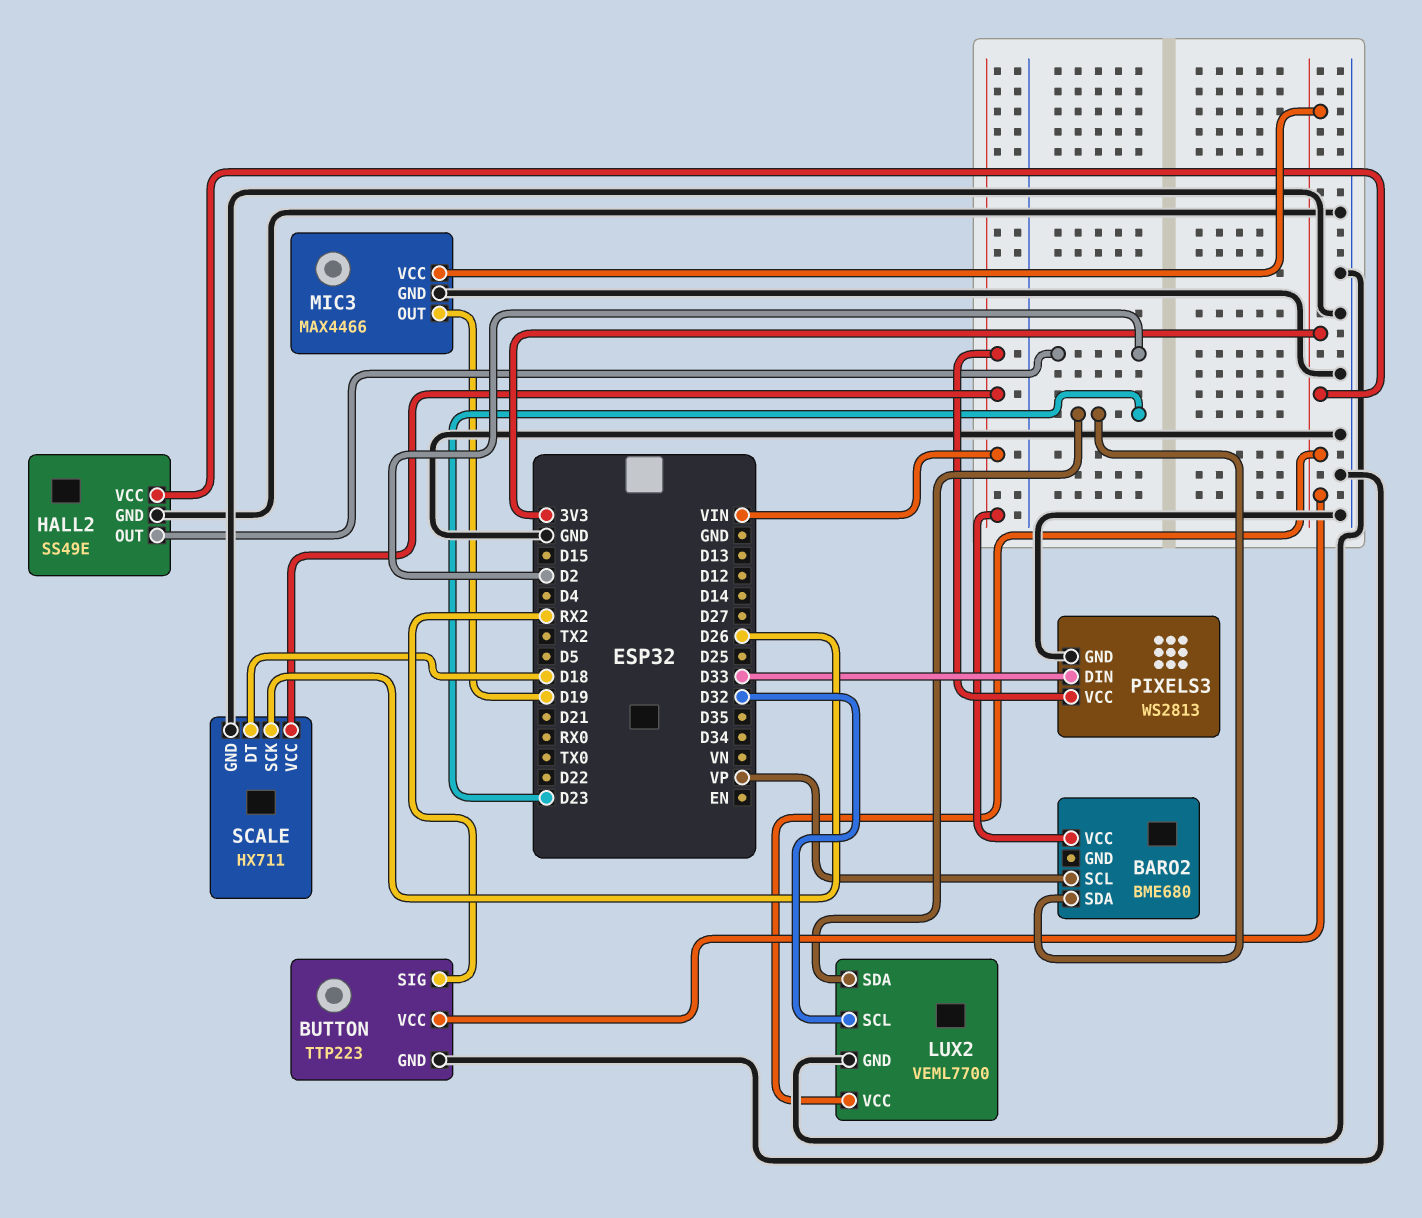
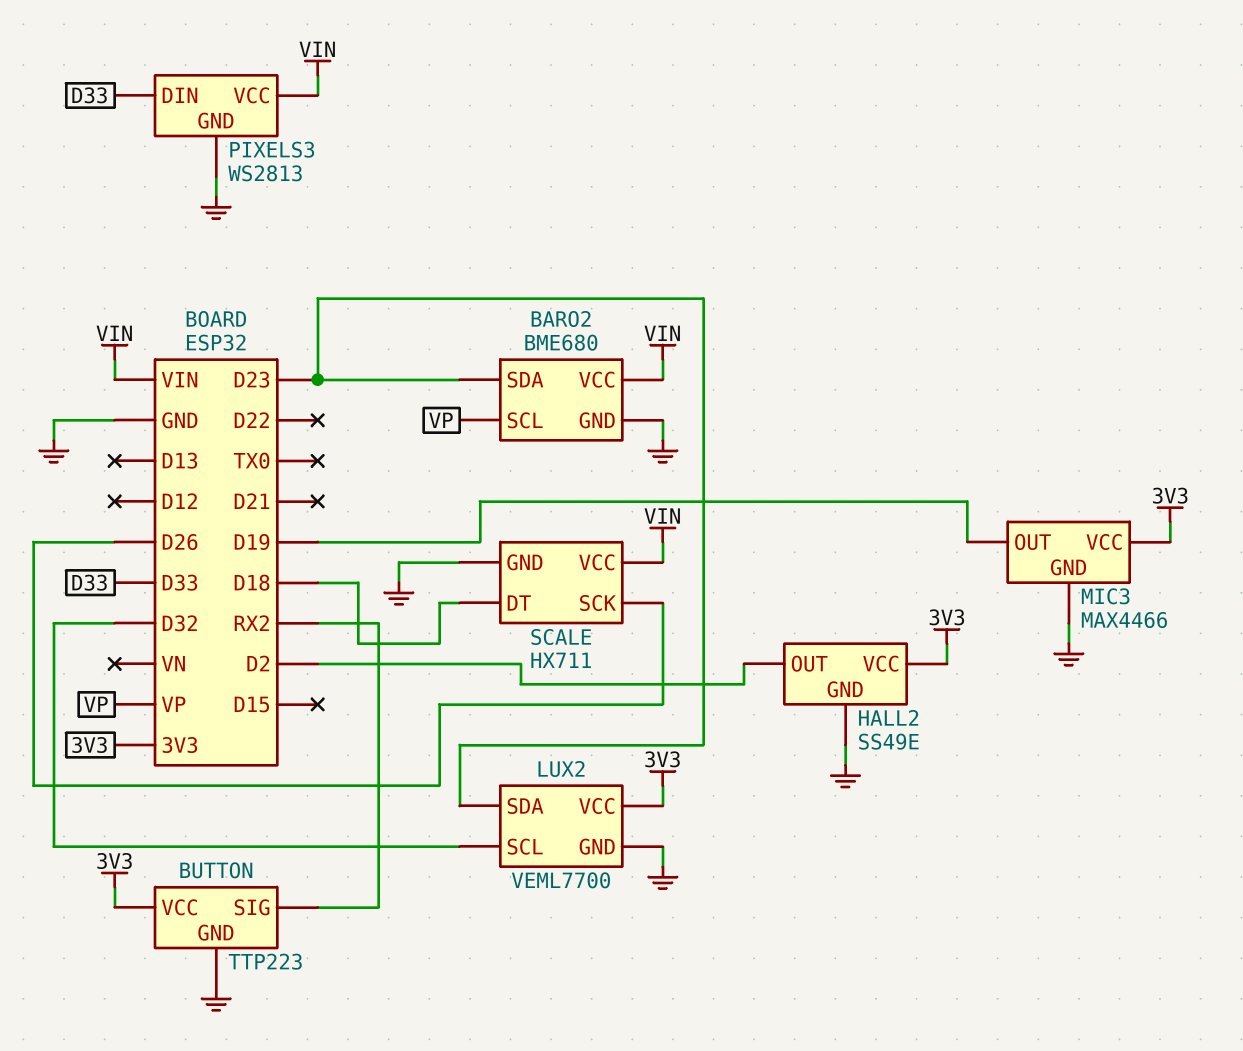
BARO2 pin GND: none -> GND

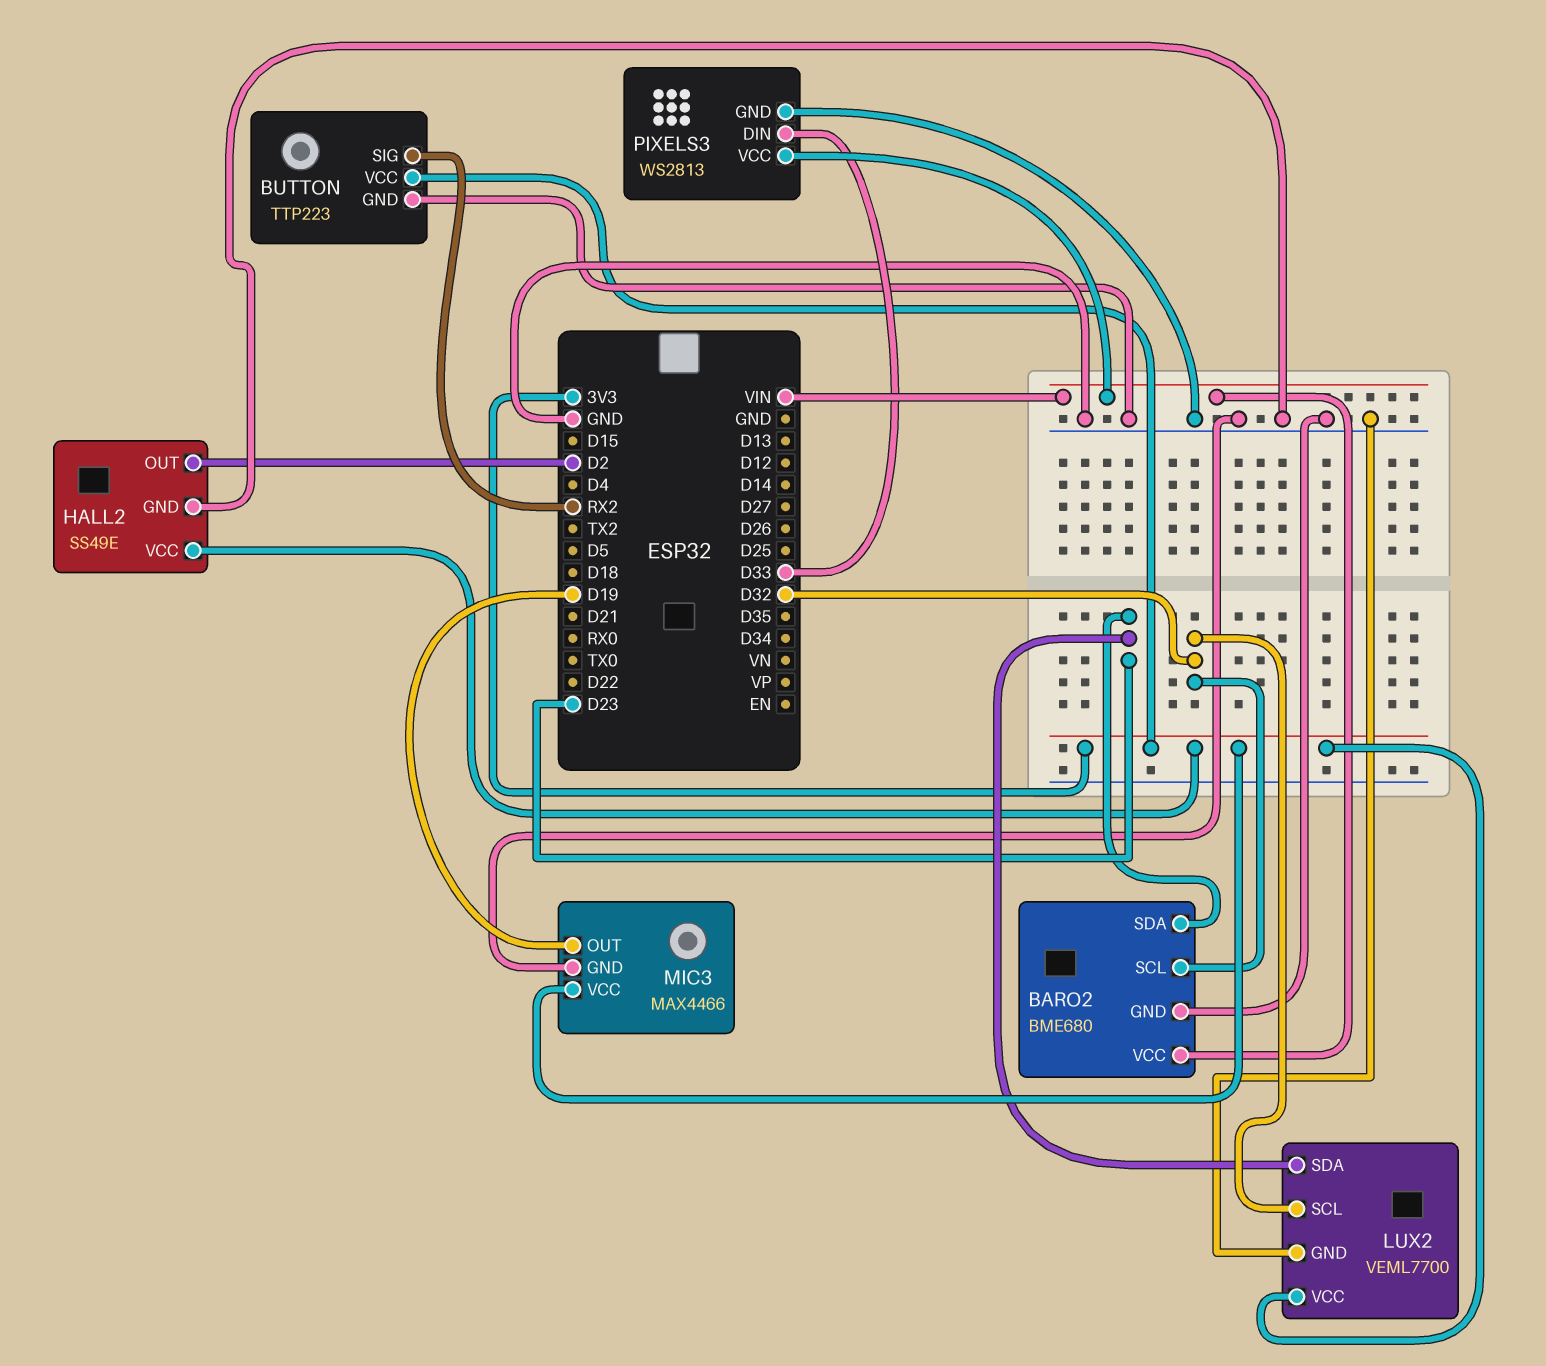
BARO2 pin SCL: VP -> D32
SCALE: HX711 -> none
SCALE pin DT: D18 -> none
SCALE pin GND: GND -> none
SCALE pin SCK: D26 -> none
SCALE pin VCC: VIN -> none

